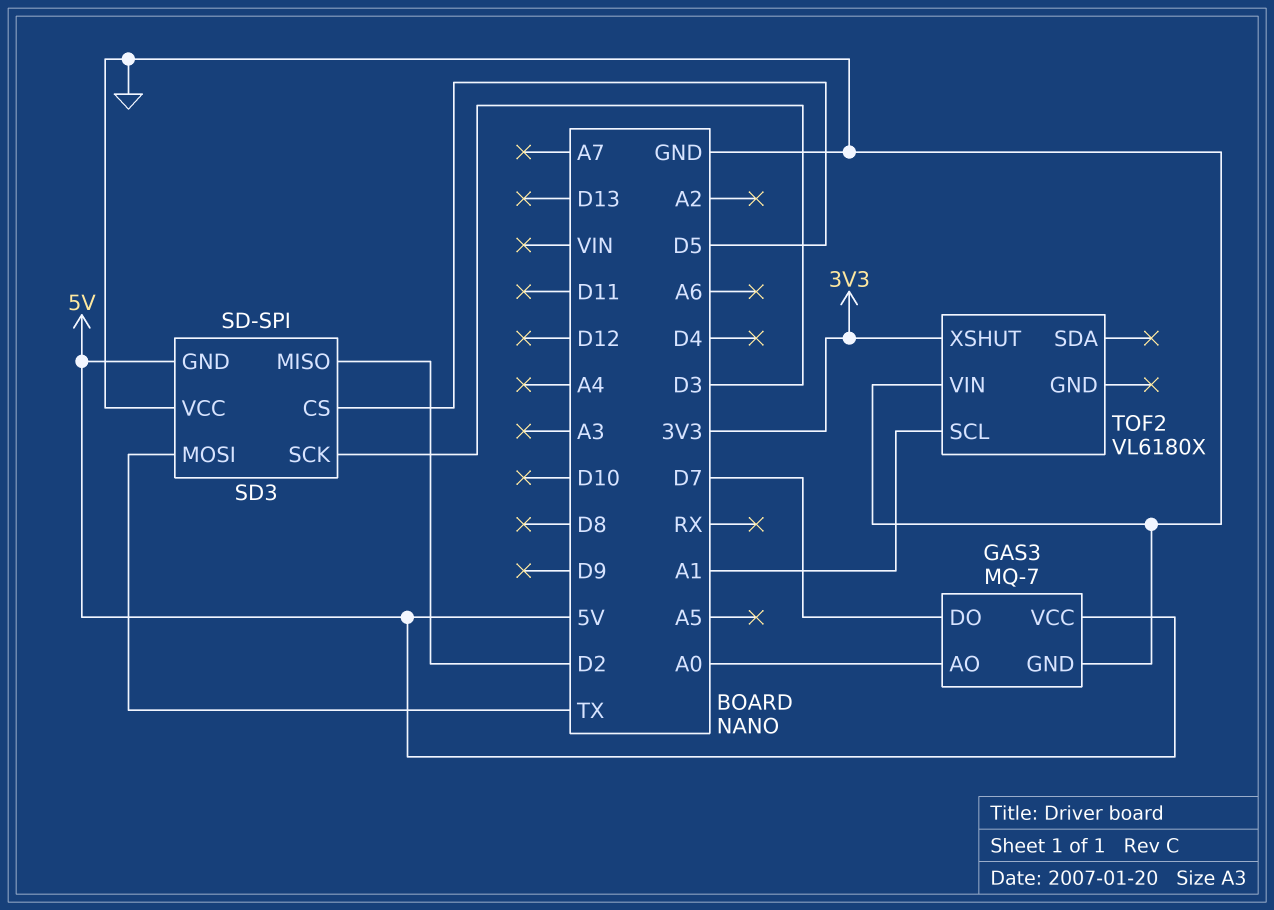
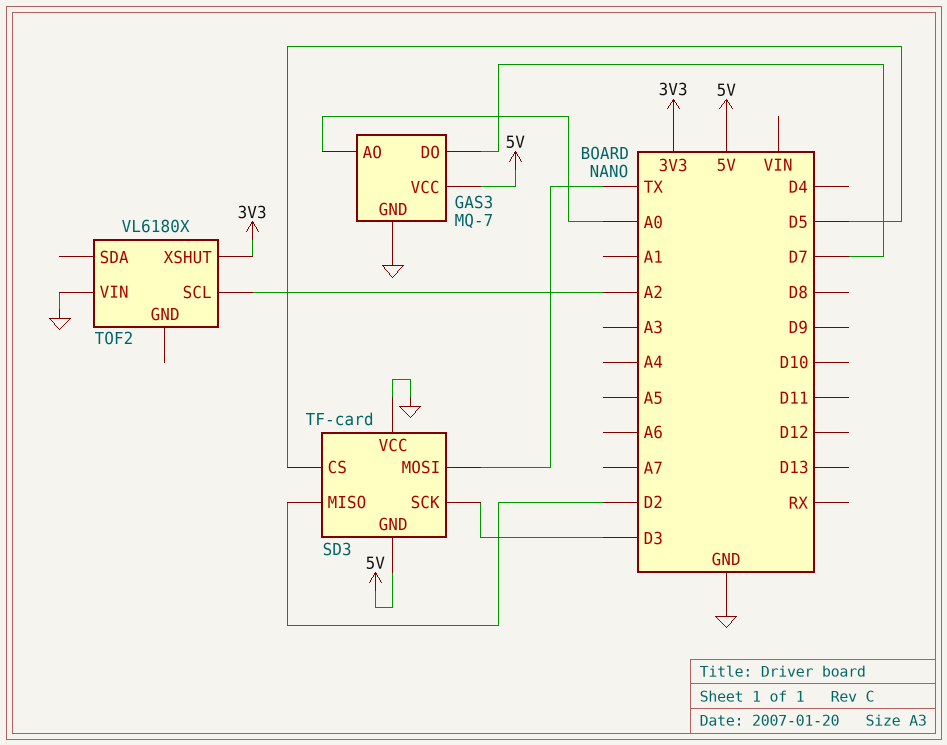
SD3: SD-SPI -> TF-card
TOF2 pin SCL: A1 -> A2

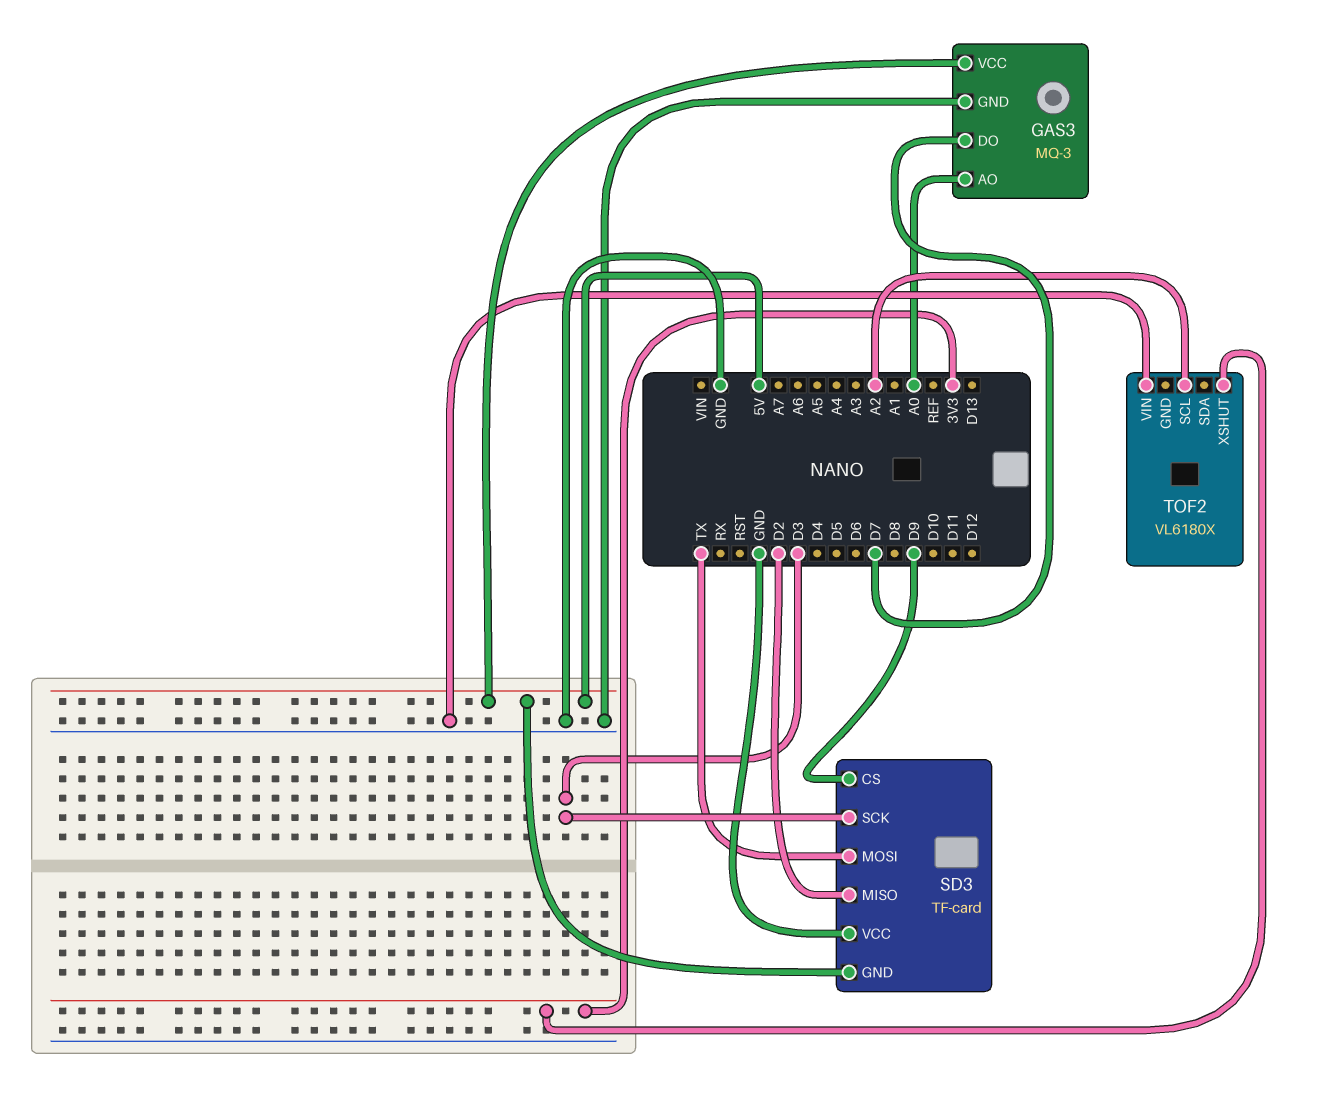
GAS3: MQ-7 -> MQ-3
SD3 pin CS: D5 -> D9

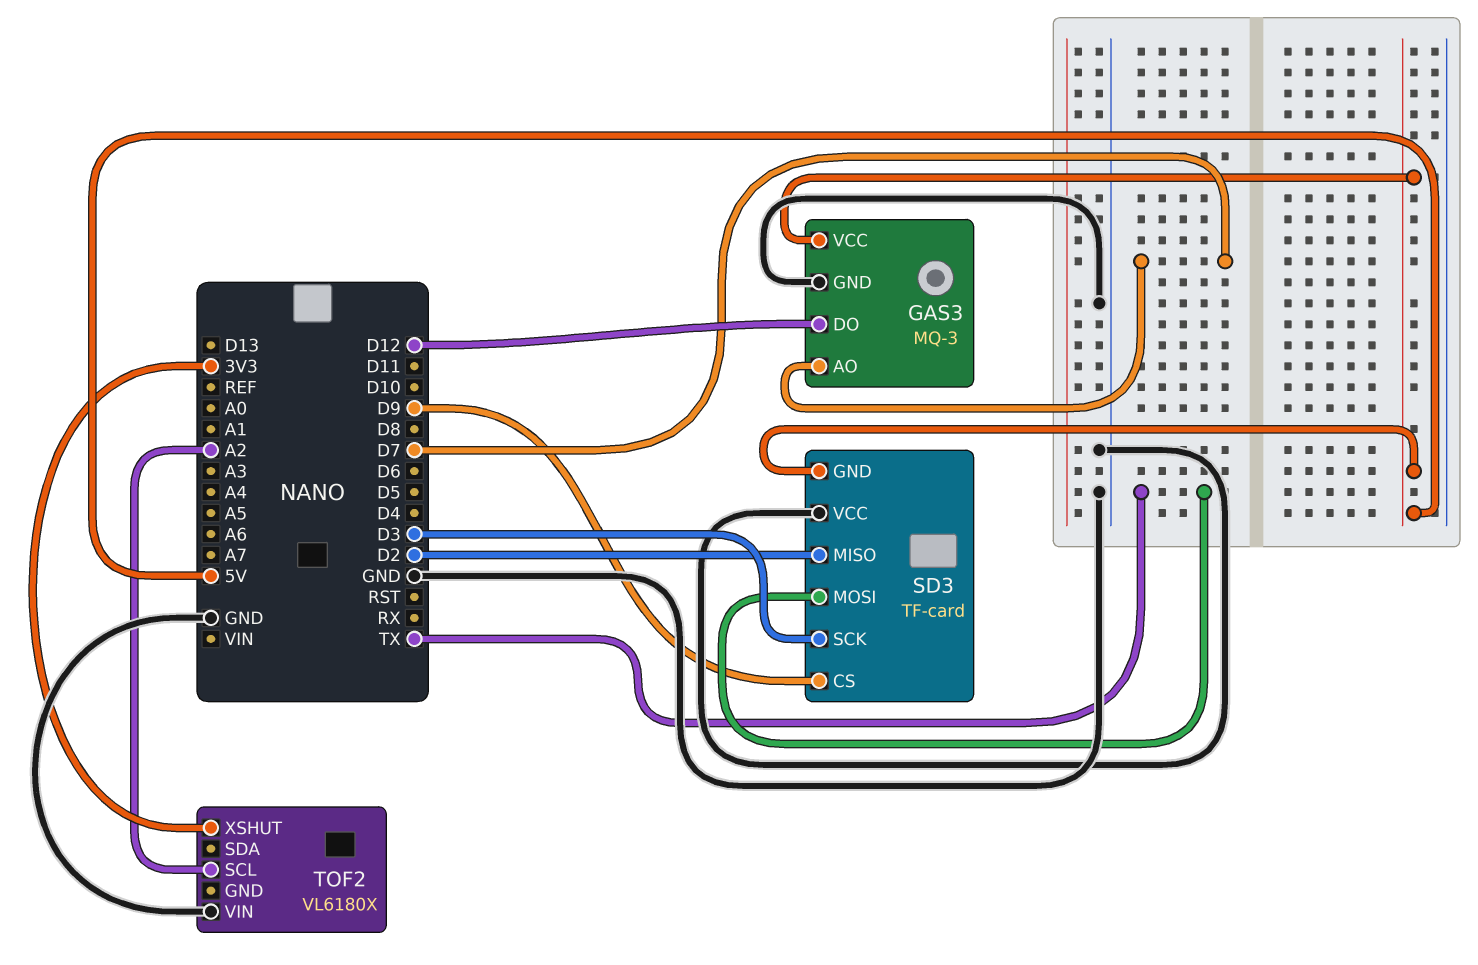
GAS3 pin AO: A0 -> D7
GAS3 pin DO: D7 -> D12

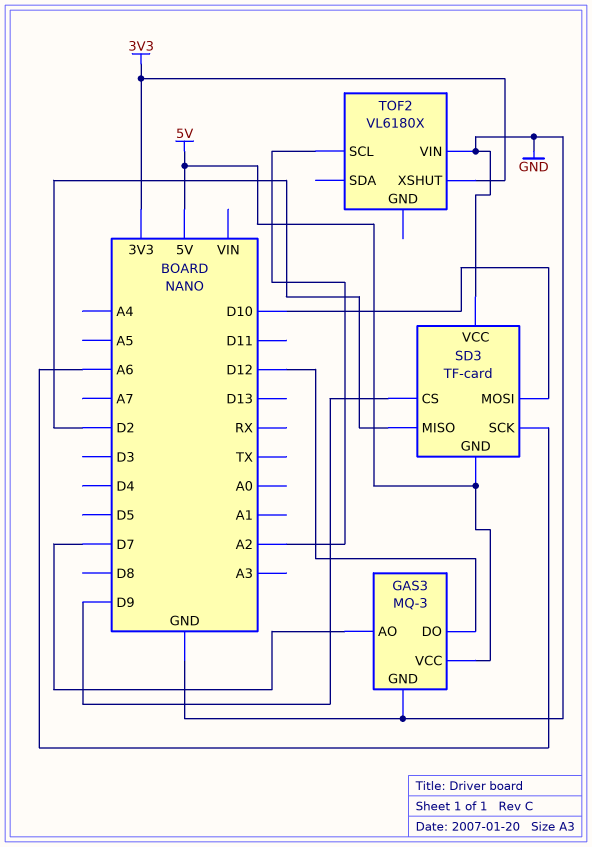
SD3 pin MOSI: TX -> D10
SD3 pin SCK: D3 -> A6

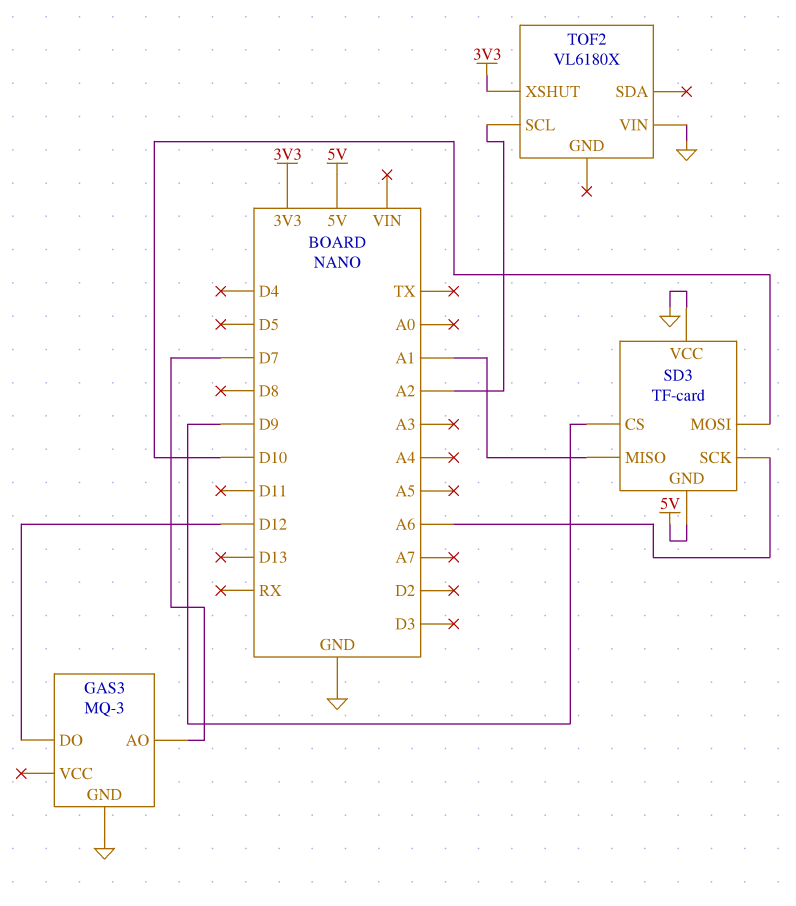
GAS3 pin VCC: 5V -> none
SD3 pin MISO: D2 -> A1

